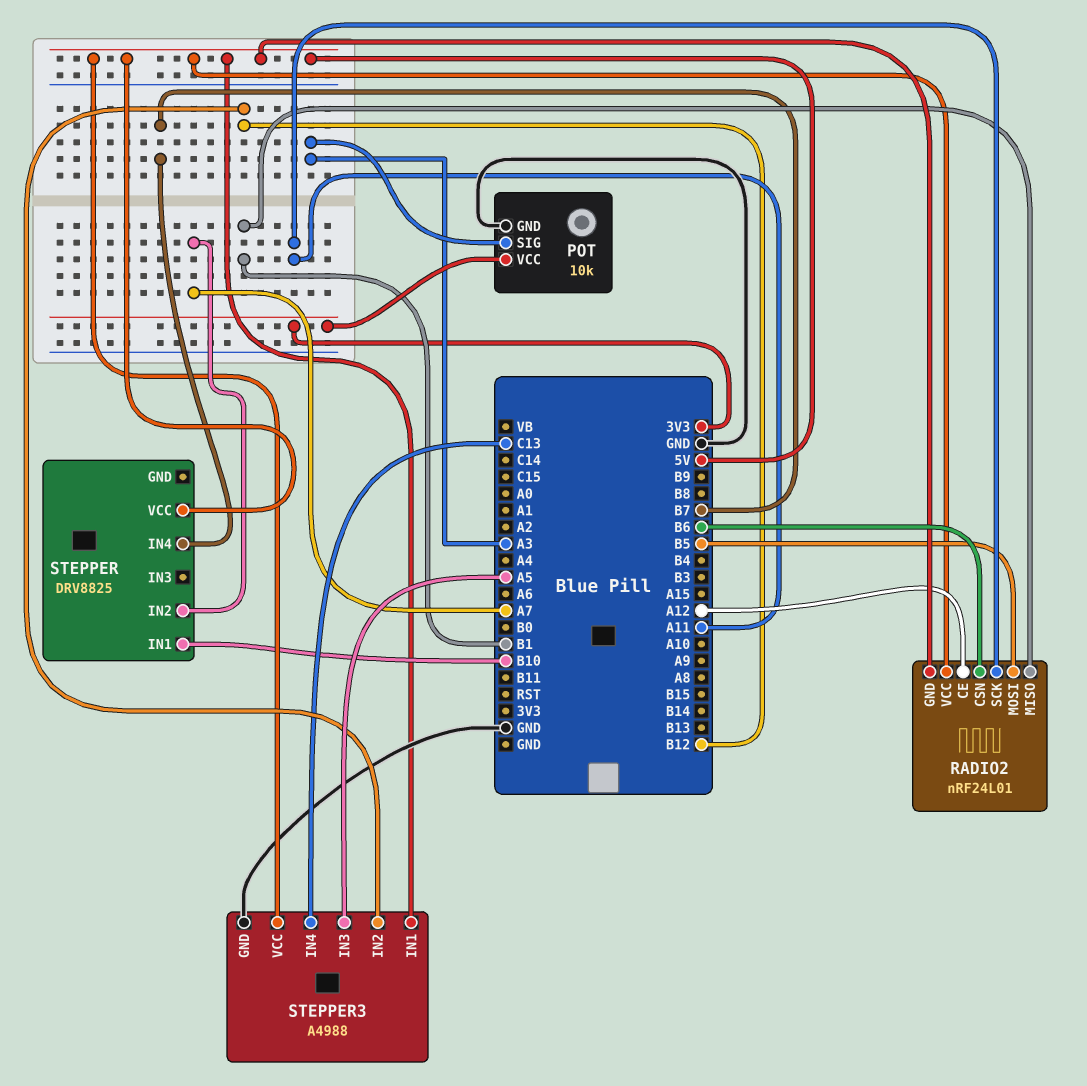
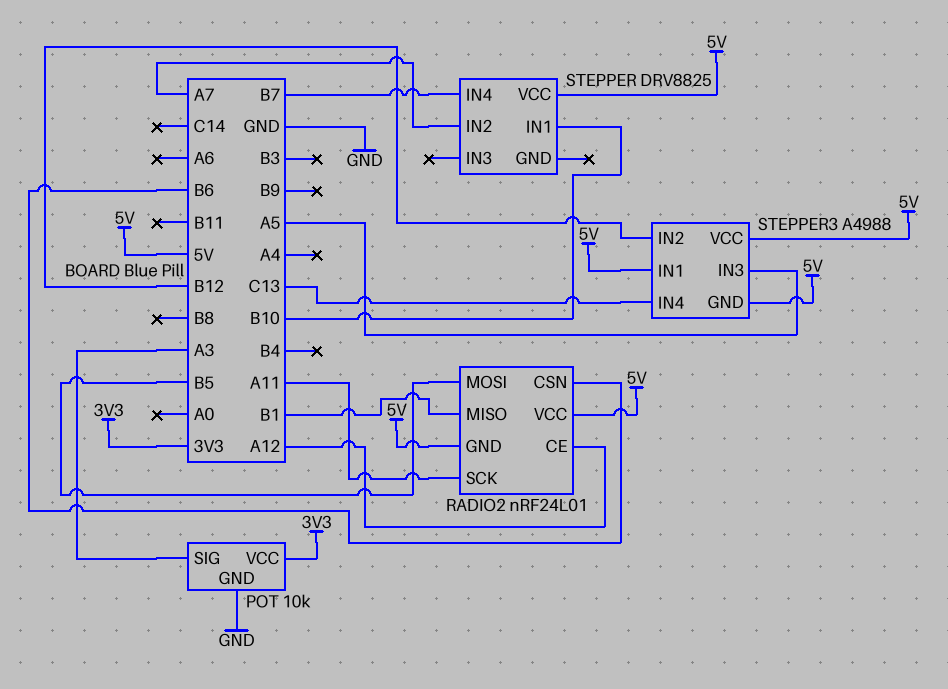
STEPPER3 pin GND: GND -> 5V

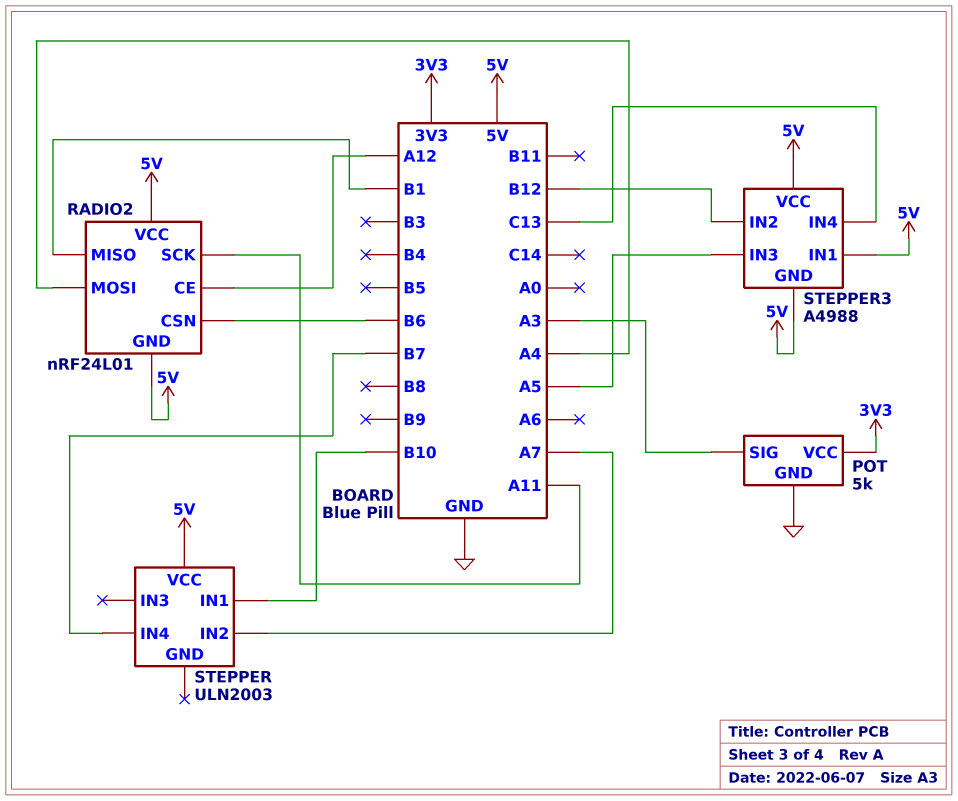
POT: 10k -> 5k
RADIO2 pin MOSI: B5 -> A4
STEPPER: DRV8825 -> ULN2003

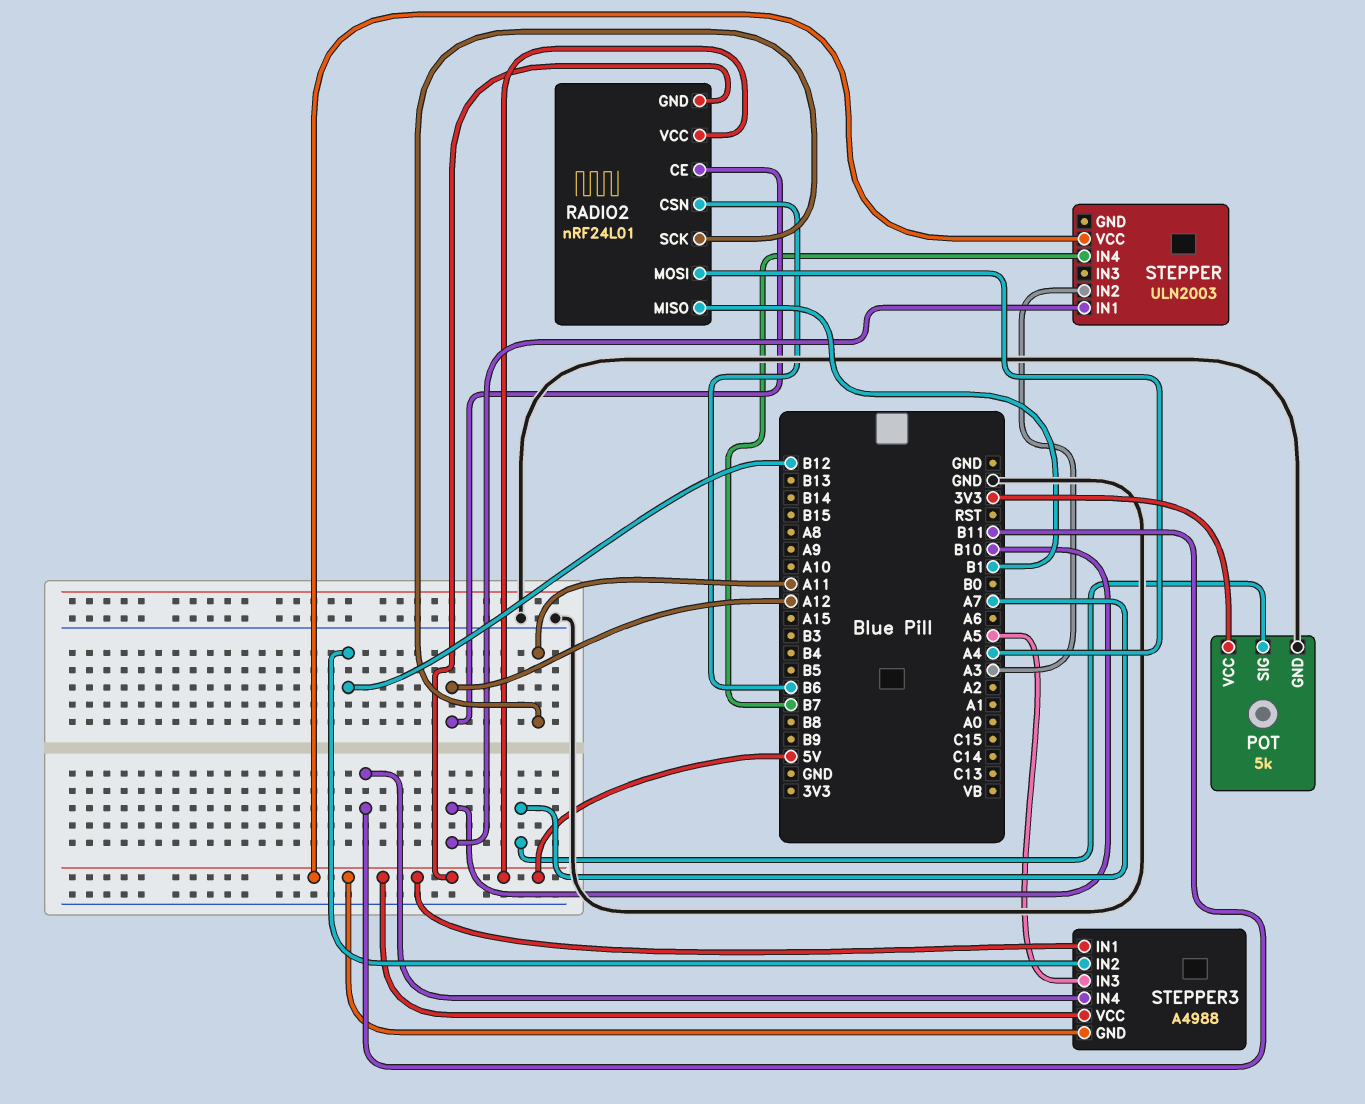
POT pin SIG: A3 -> A7
STEPPER pin IN2: A7 -> A3
STEPPER3 pin IN4: C13 -> B11

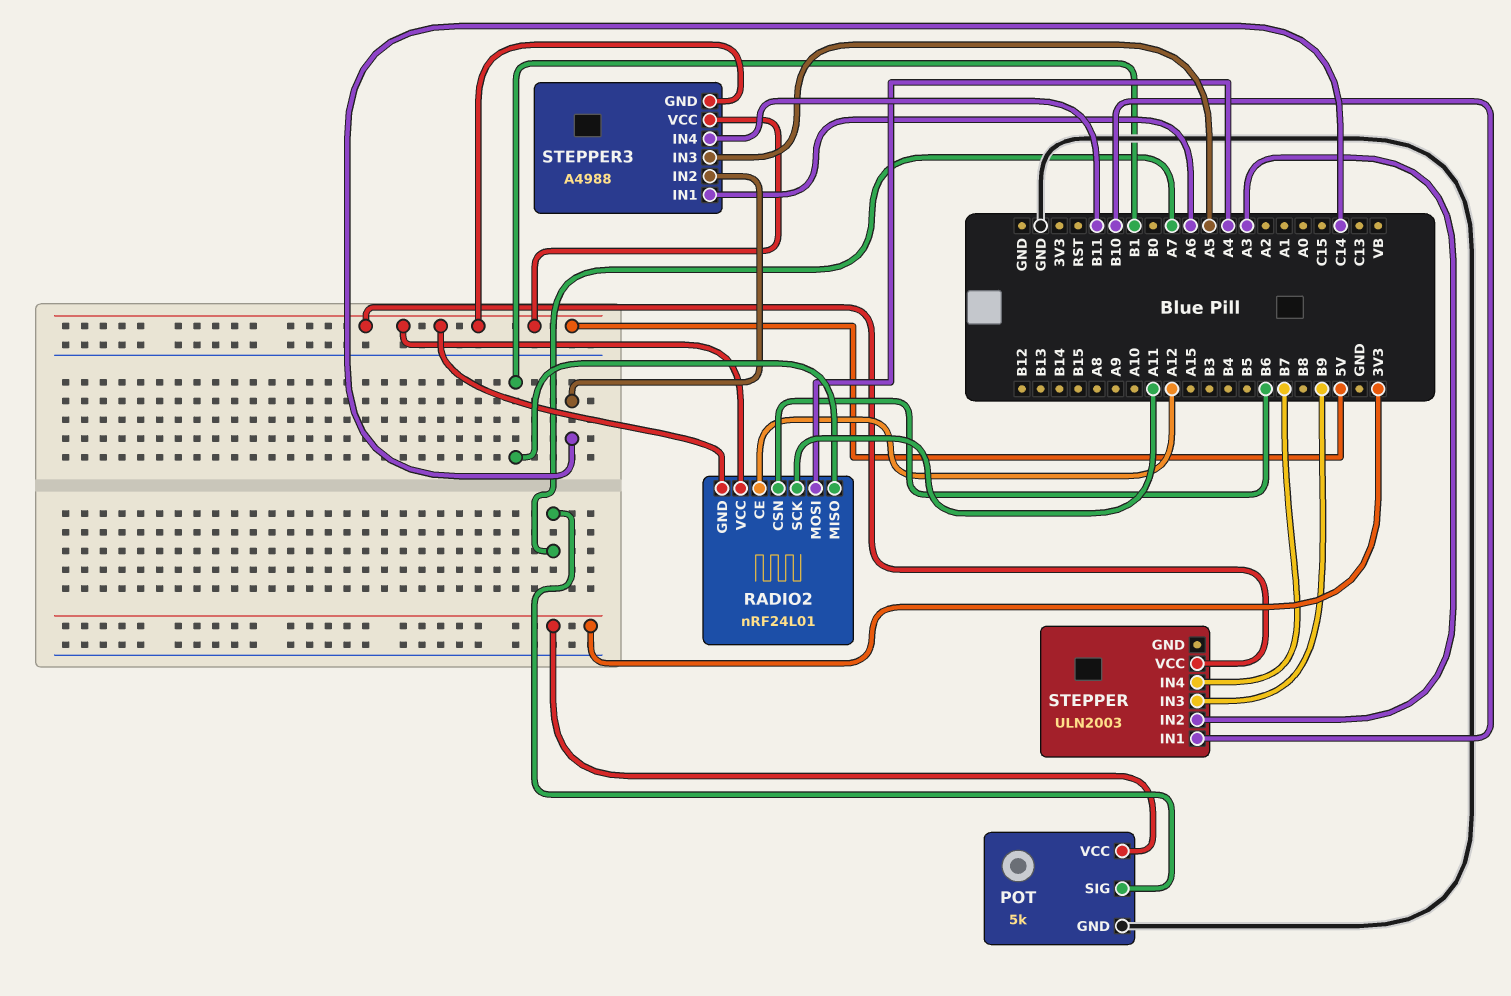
STEPPER pin IN3: none -> B9
STEPPER3 pin IN1: 5V -> A6
STEPPER3 pin IN2: B12 -> C14

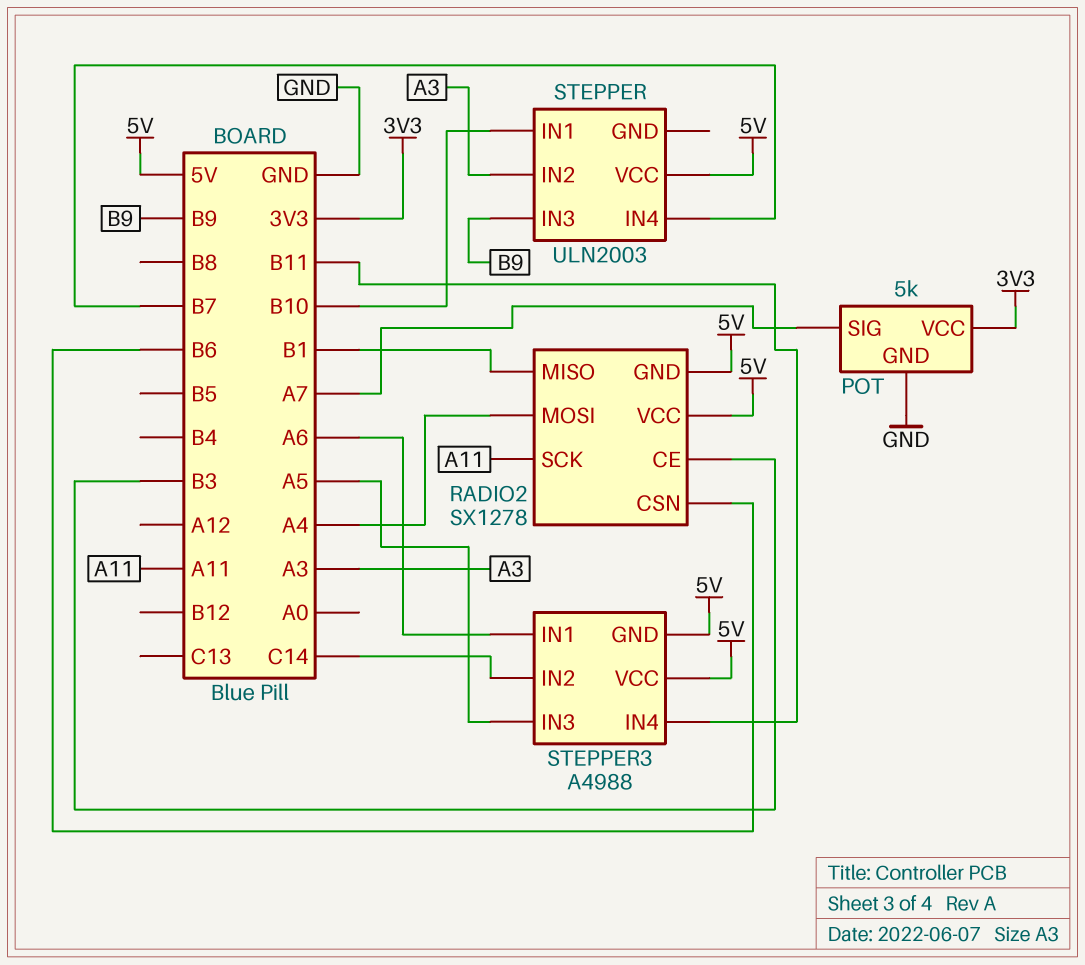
RADIO2: nRF24L01 -> SX1278
RADIO2 pin CE: A12 -> B3

